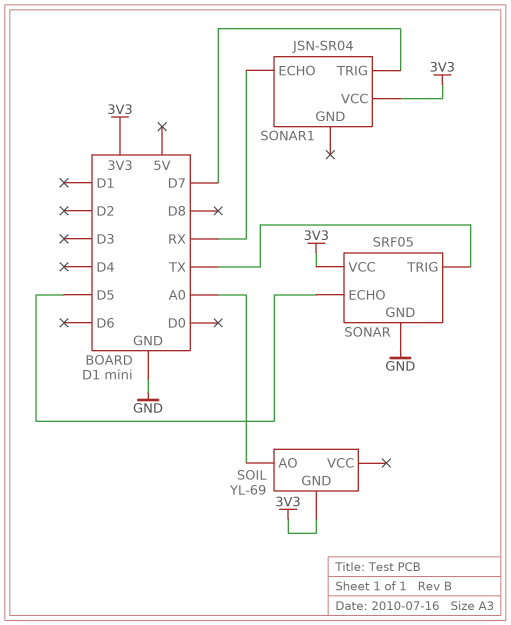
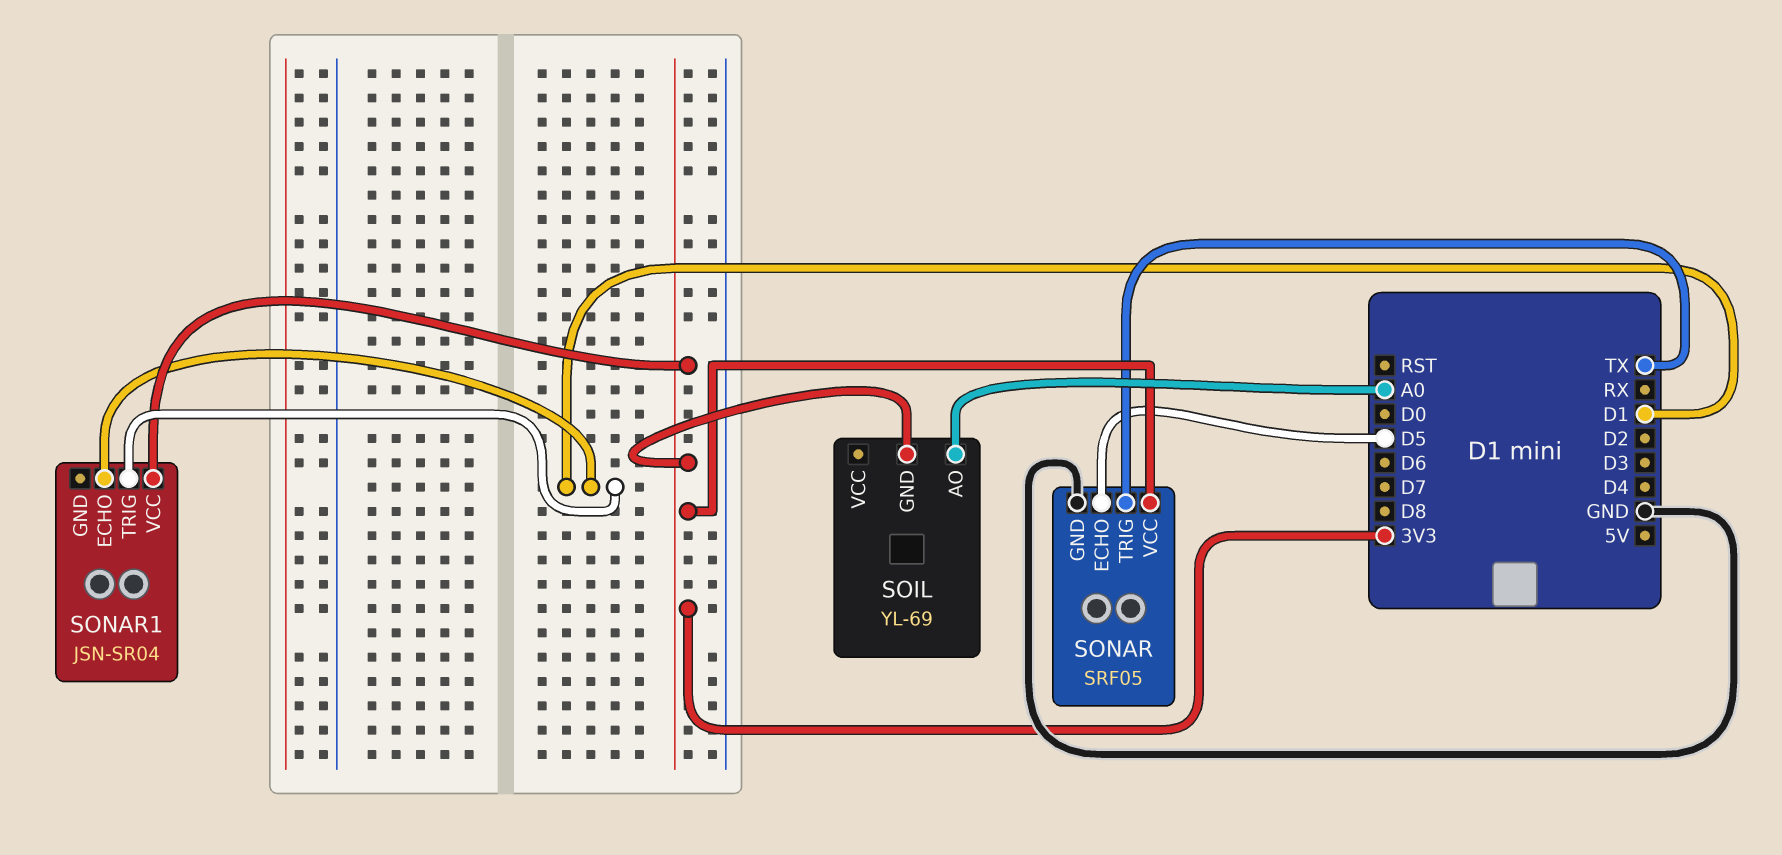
SONAR1 pin ECHO: RX -> D1
SONAR1 pin TRIG: D7 -> D1

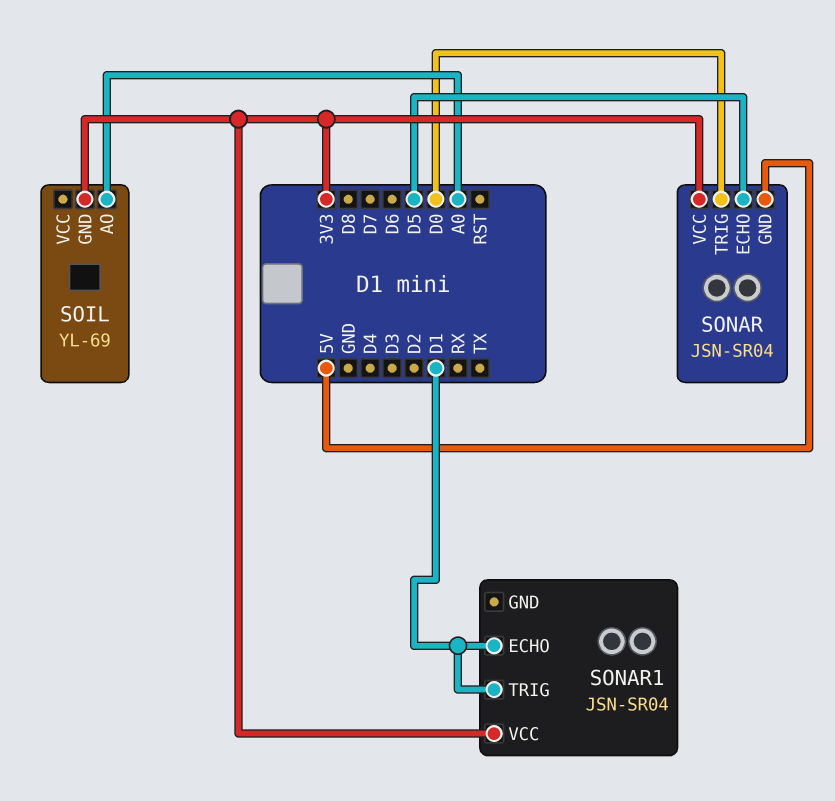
SONAR: SRF05 -> JSN-SR04
SONAR pin GND: GND -> 5V
SONAR pin TRIG: TX -> D0

